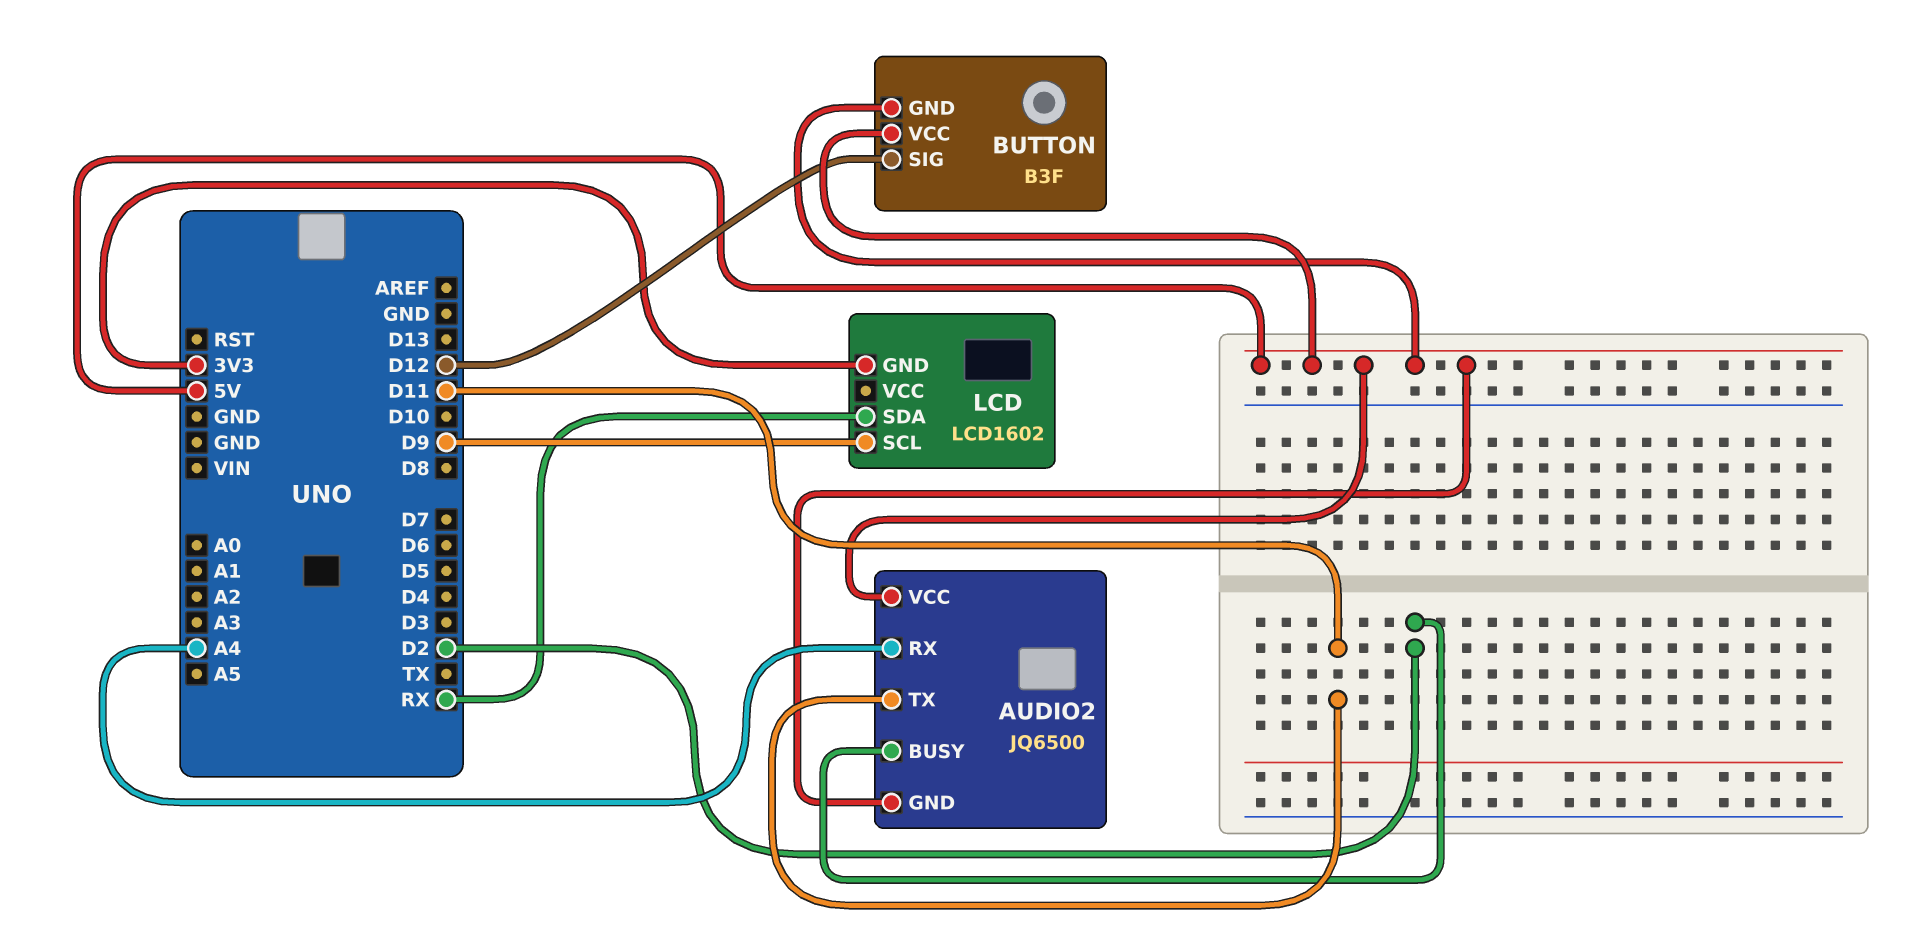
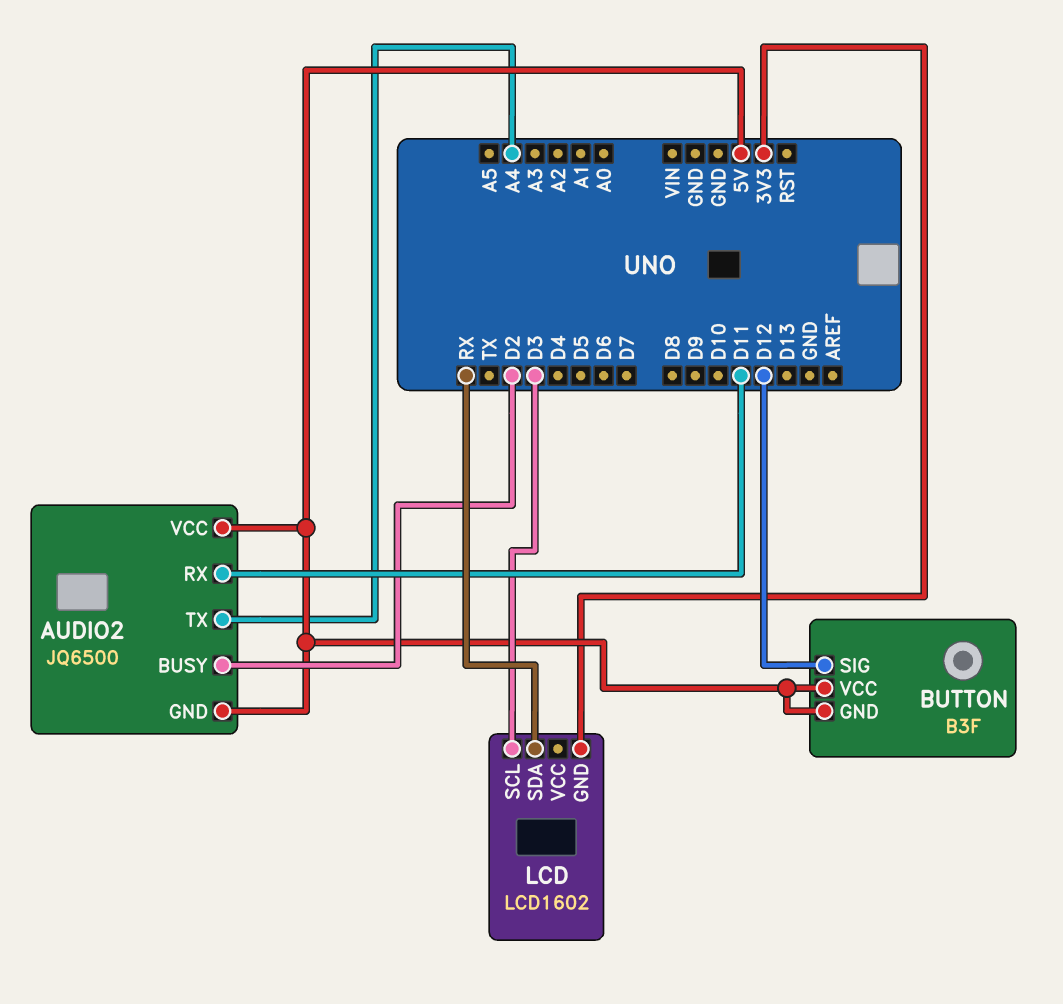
AUDIO2 pin RX: A4 -> D11
AUDIO2 pin TX: D11 -> A4
LCD pin SCL: D9 -> D3

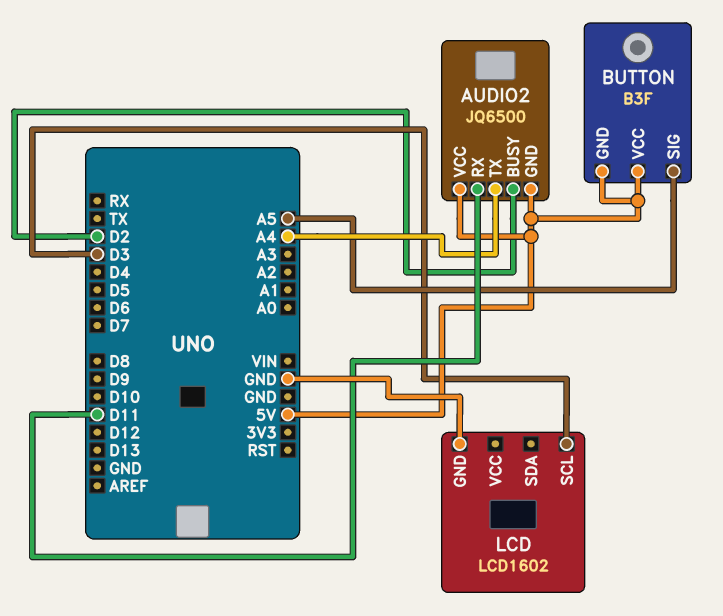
BUTTON pin SIG: D12 -> A5
LCD pin GND: 3V3 -> GND
LCD pin SDA: RX -> none

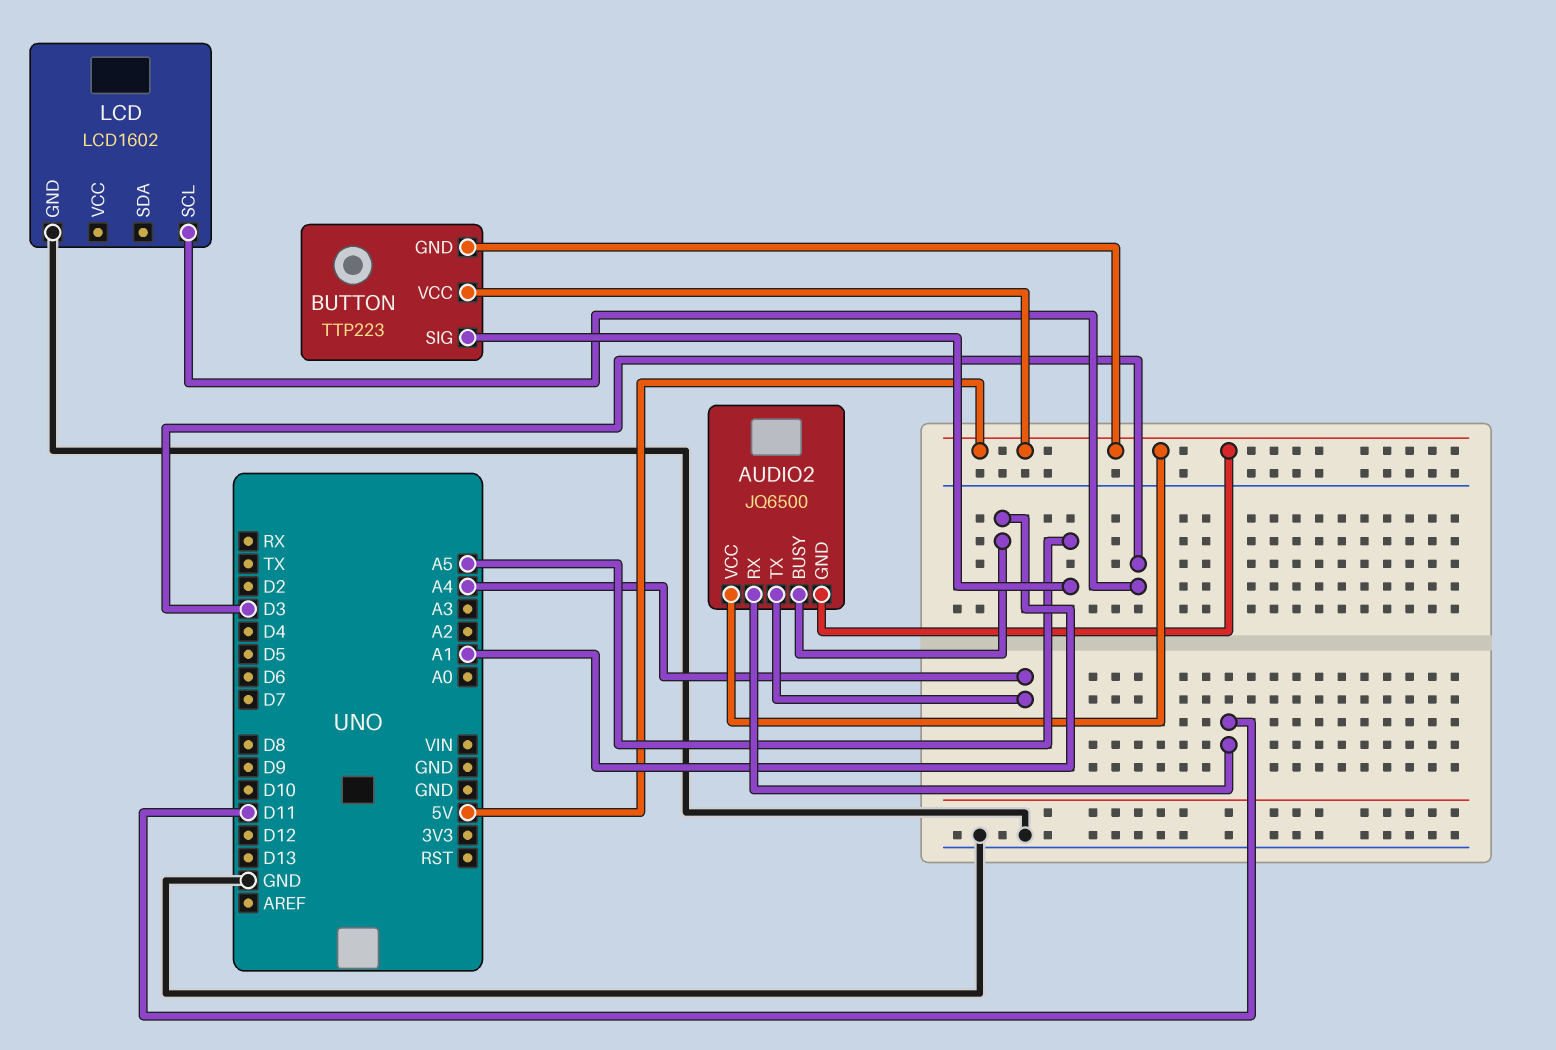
AUDIO2 pin BUSY: D2 -> A1
BUTTON: B3F -> TTP223

